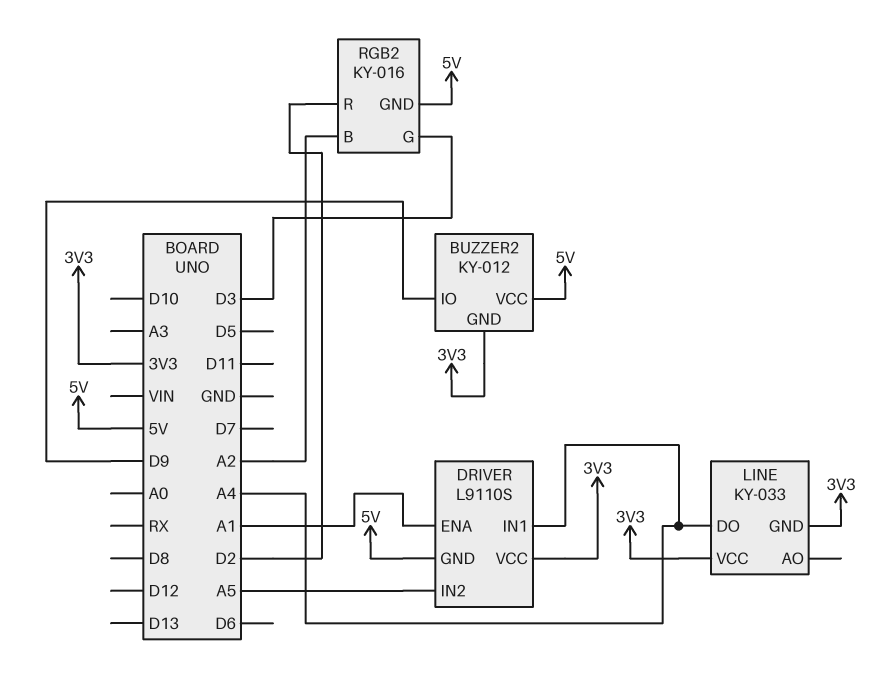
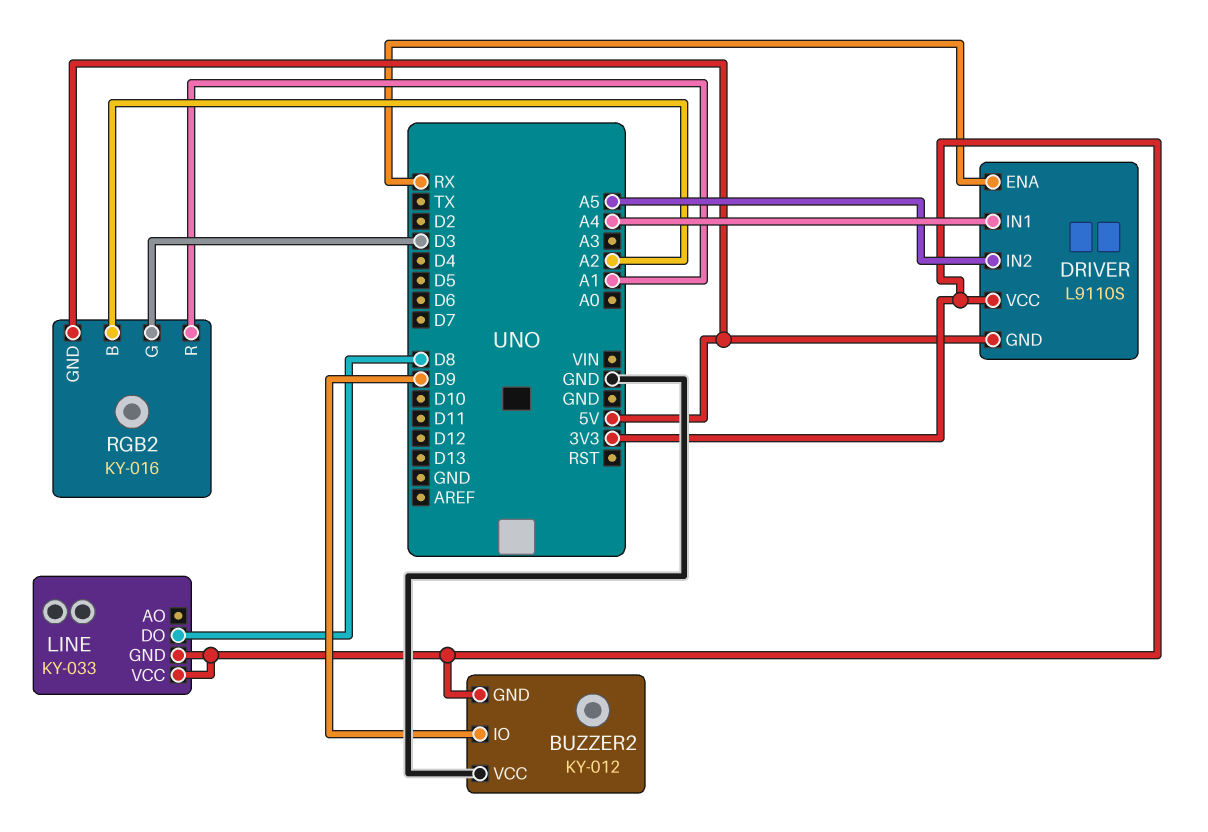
BUZZER2 pin VCC: 5V -> GND
DRIVER pin ENA: A1 -> RX
LINE pin DO: A4 -> D8
RGB2 pin R: D2 -> A1

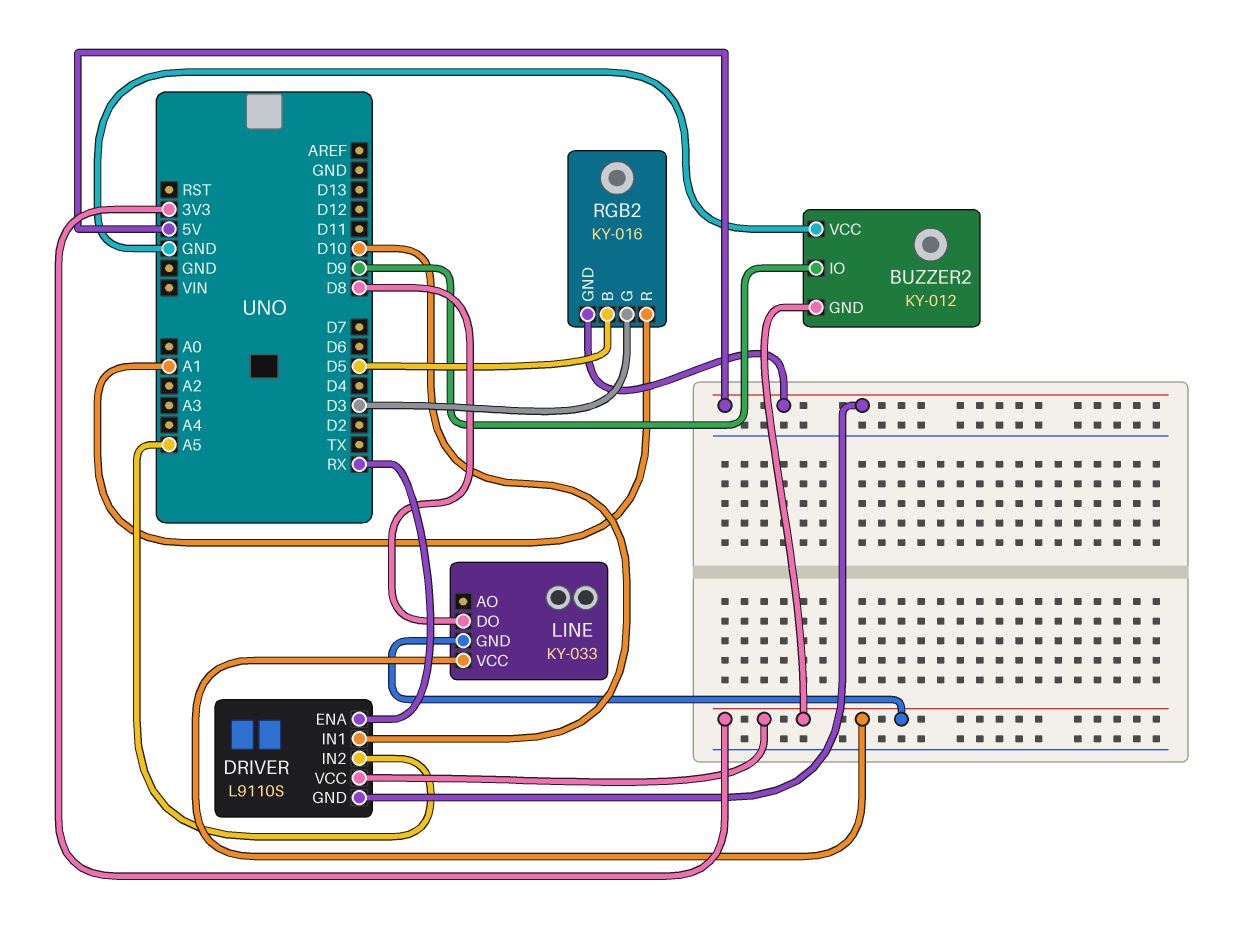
DRIVER pin IN1: A4 -> D10
RGB2 pin B: A2 -> D5

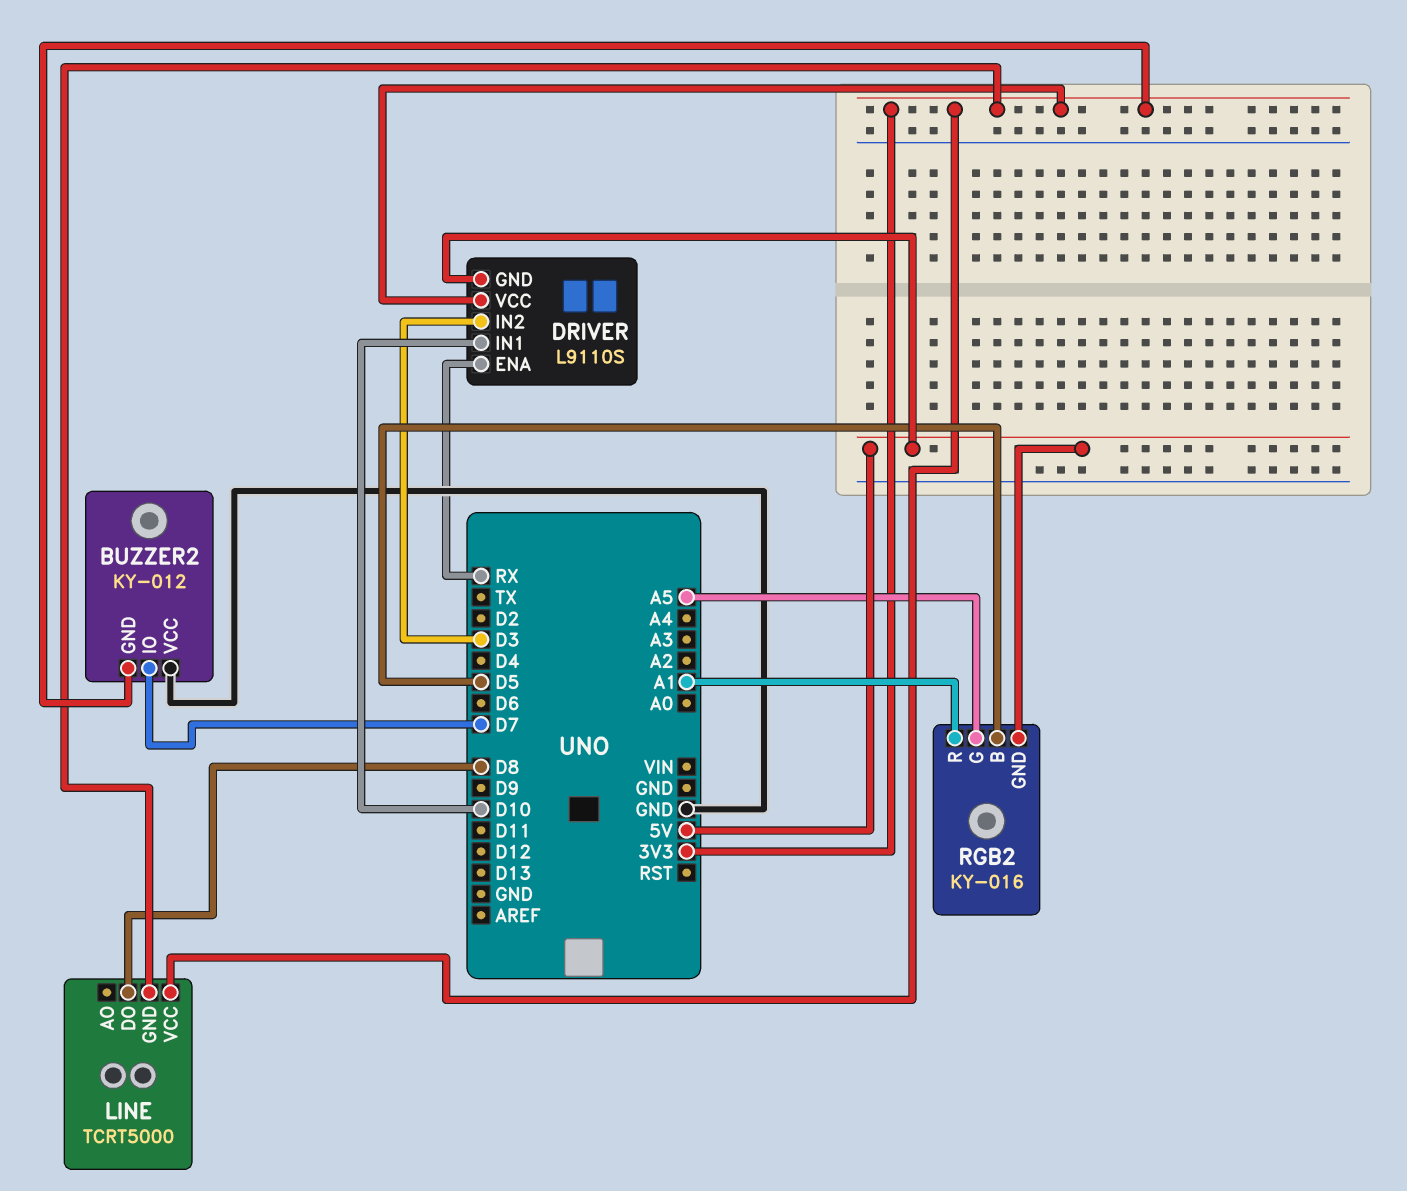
BUZZER2 pin IO: D9 -> D7
DRIVER pin IN2: A5 -> D3
LINE: KY-033 -> TCRT5000
RGB2 pin G: D3 -> A5

